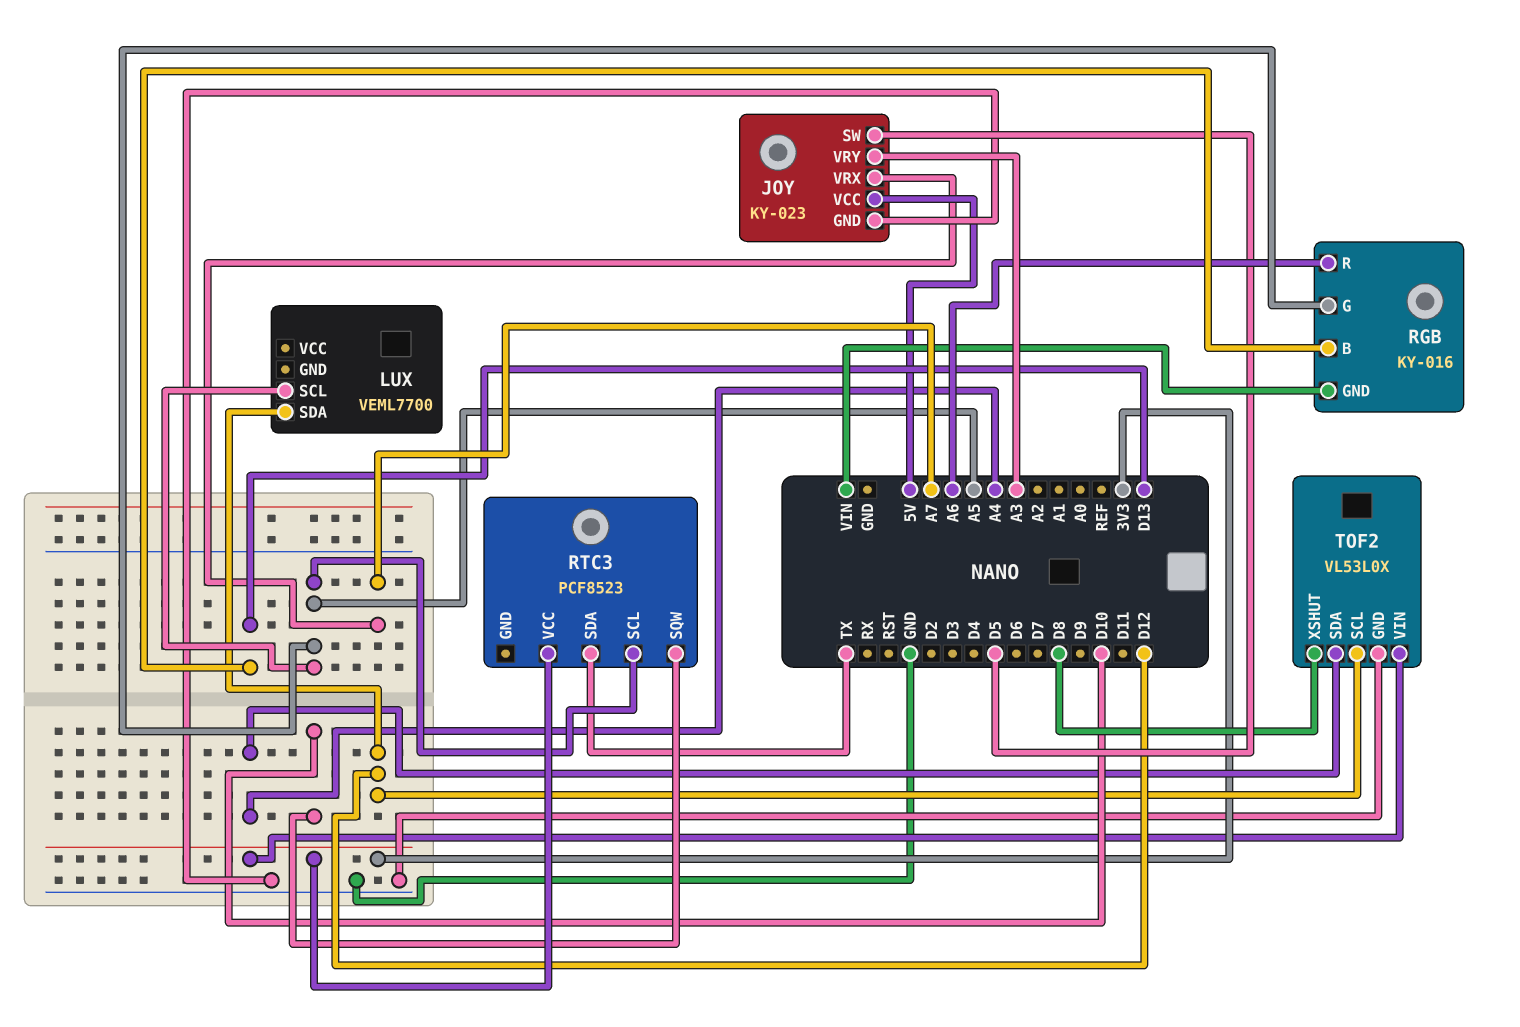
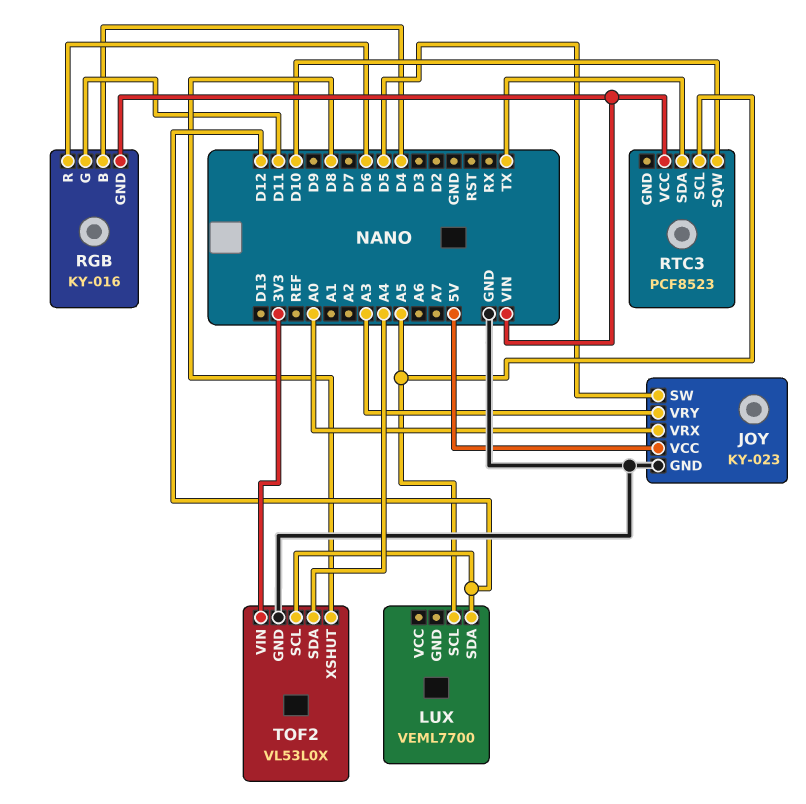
JOY pin VRX: A7 -> A0
RGB pin B: D13 -> D4
RGB pin G: A5 -> D11
RGB pin R: A6 -> D6
RTC3 pin VCC: 3V3 -> VIN

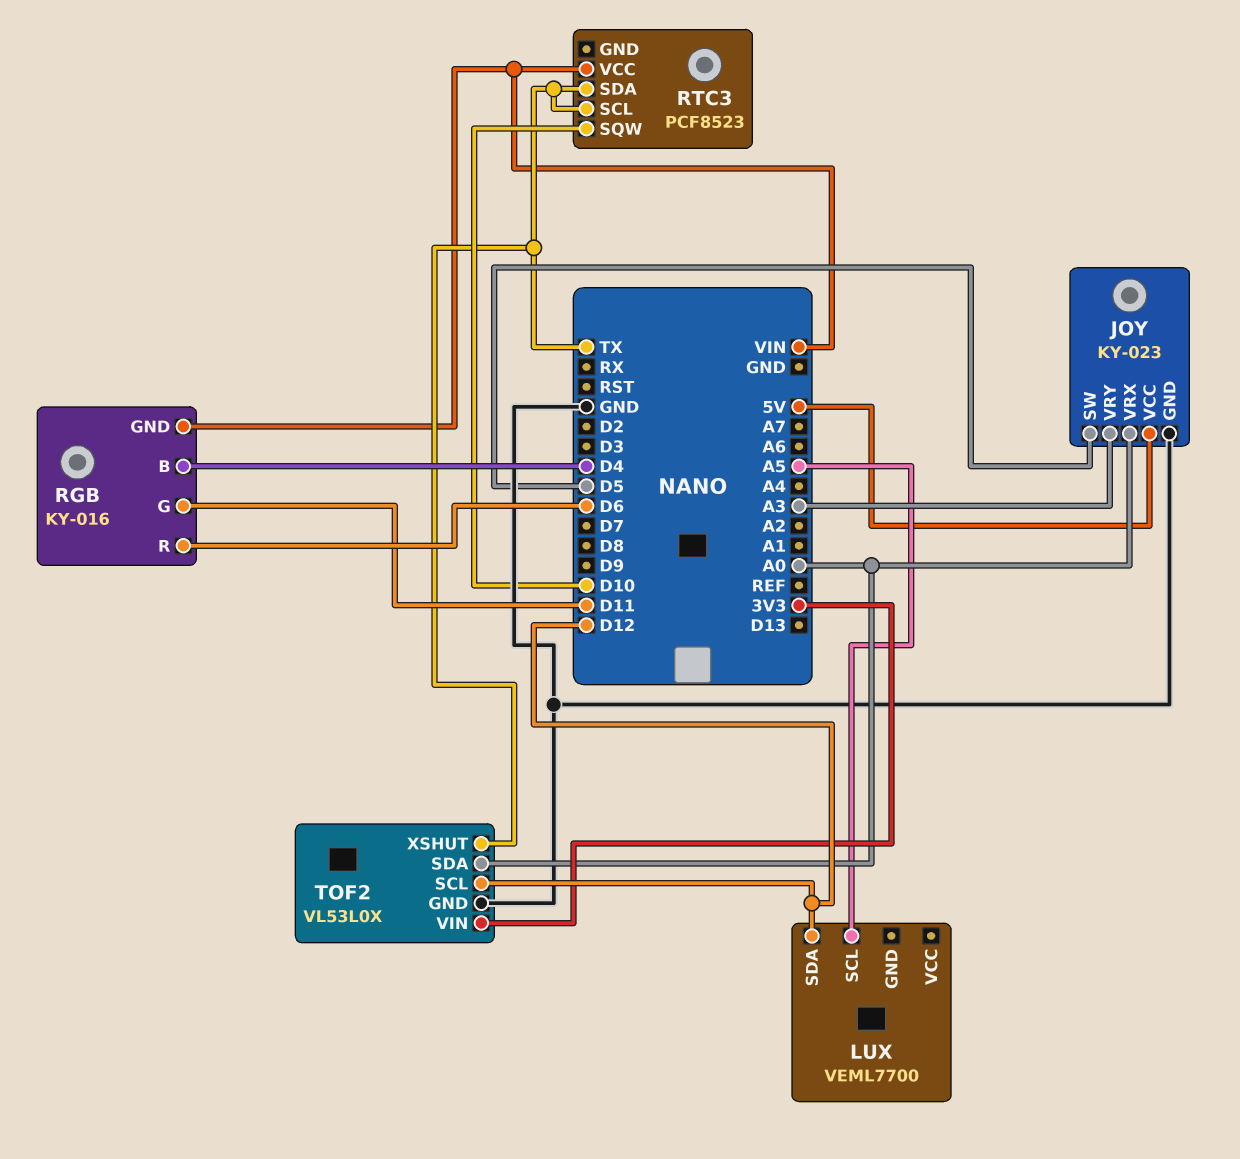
RTC3 pin SCL: A5 -> TX
TOF2 pin SDA: A4 -> A0
TOF2 pin XSHUT: D8 -> TX

